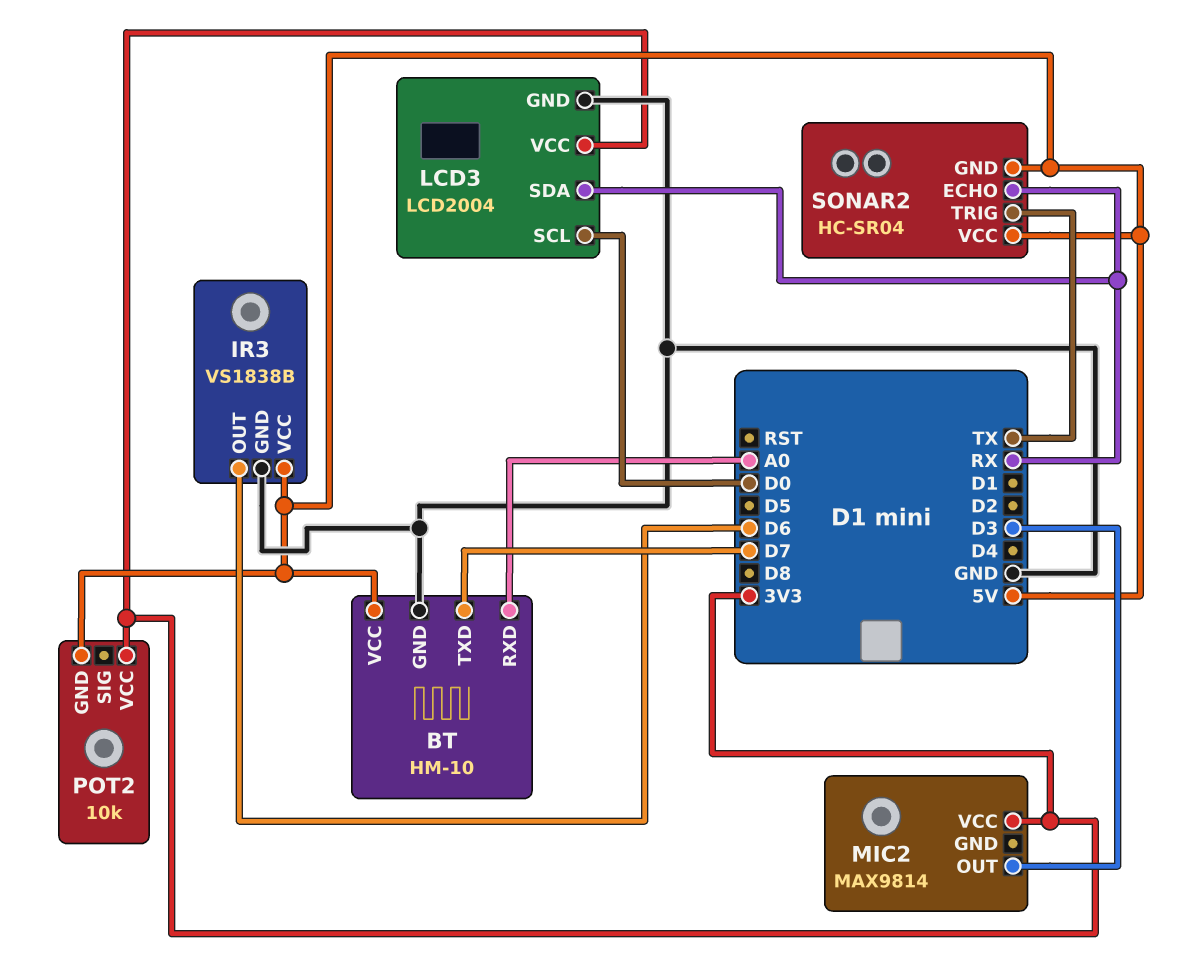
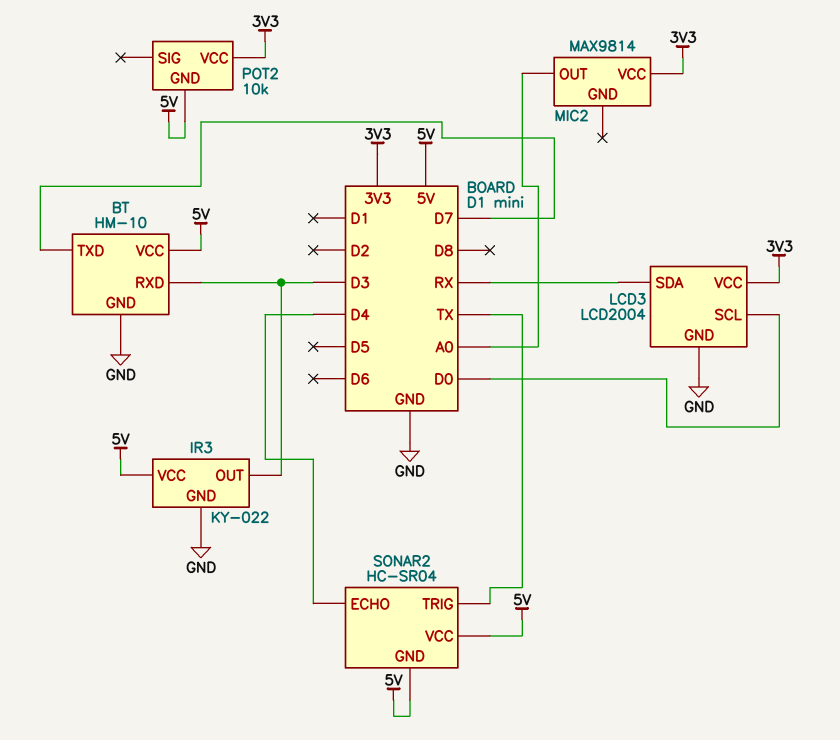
BT pin RXD: A0 -> D3
IR3: VS1838B -> KY-022
IR3 pin OUT: D6 -> D3
MIC2 pin OUT: D3 -> A0
SONAR2 pin ECHO: RX -> D4

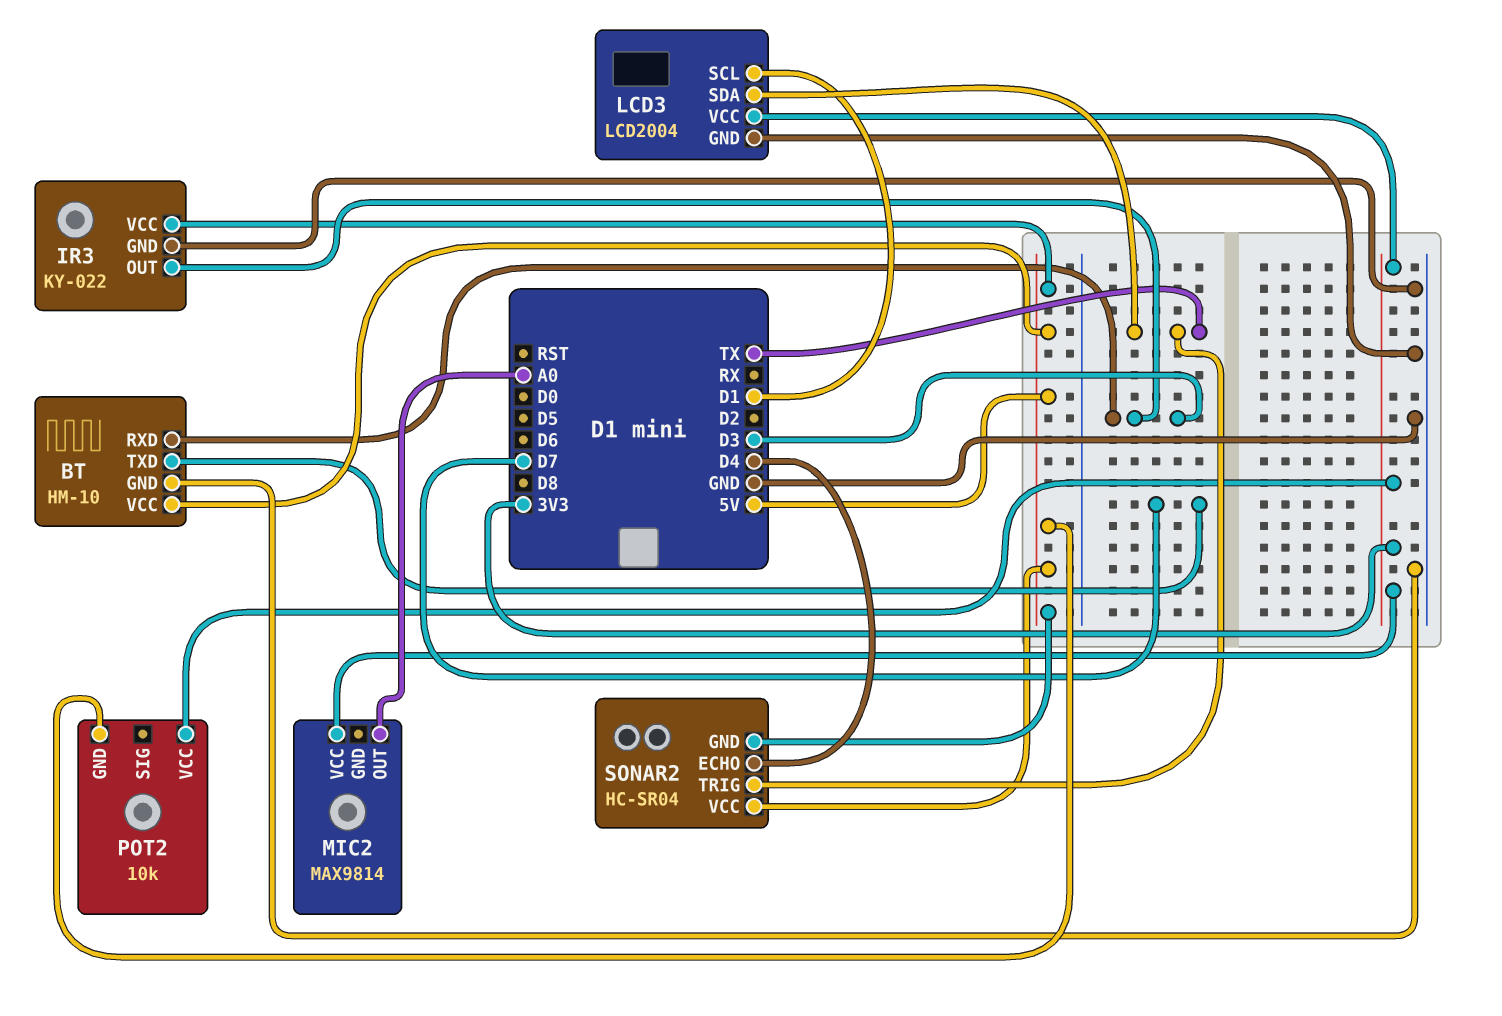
LCD3 pin SCL: D0 -> D1
LCD3 pin SDA: RX -> TX

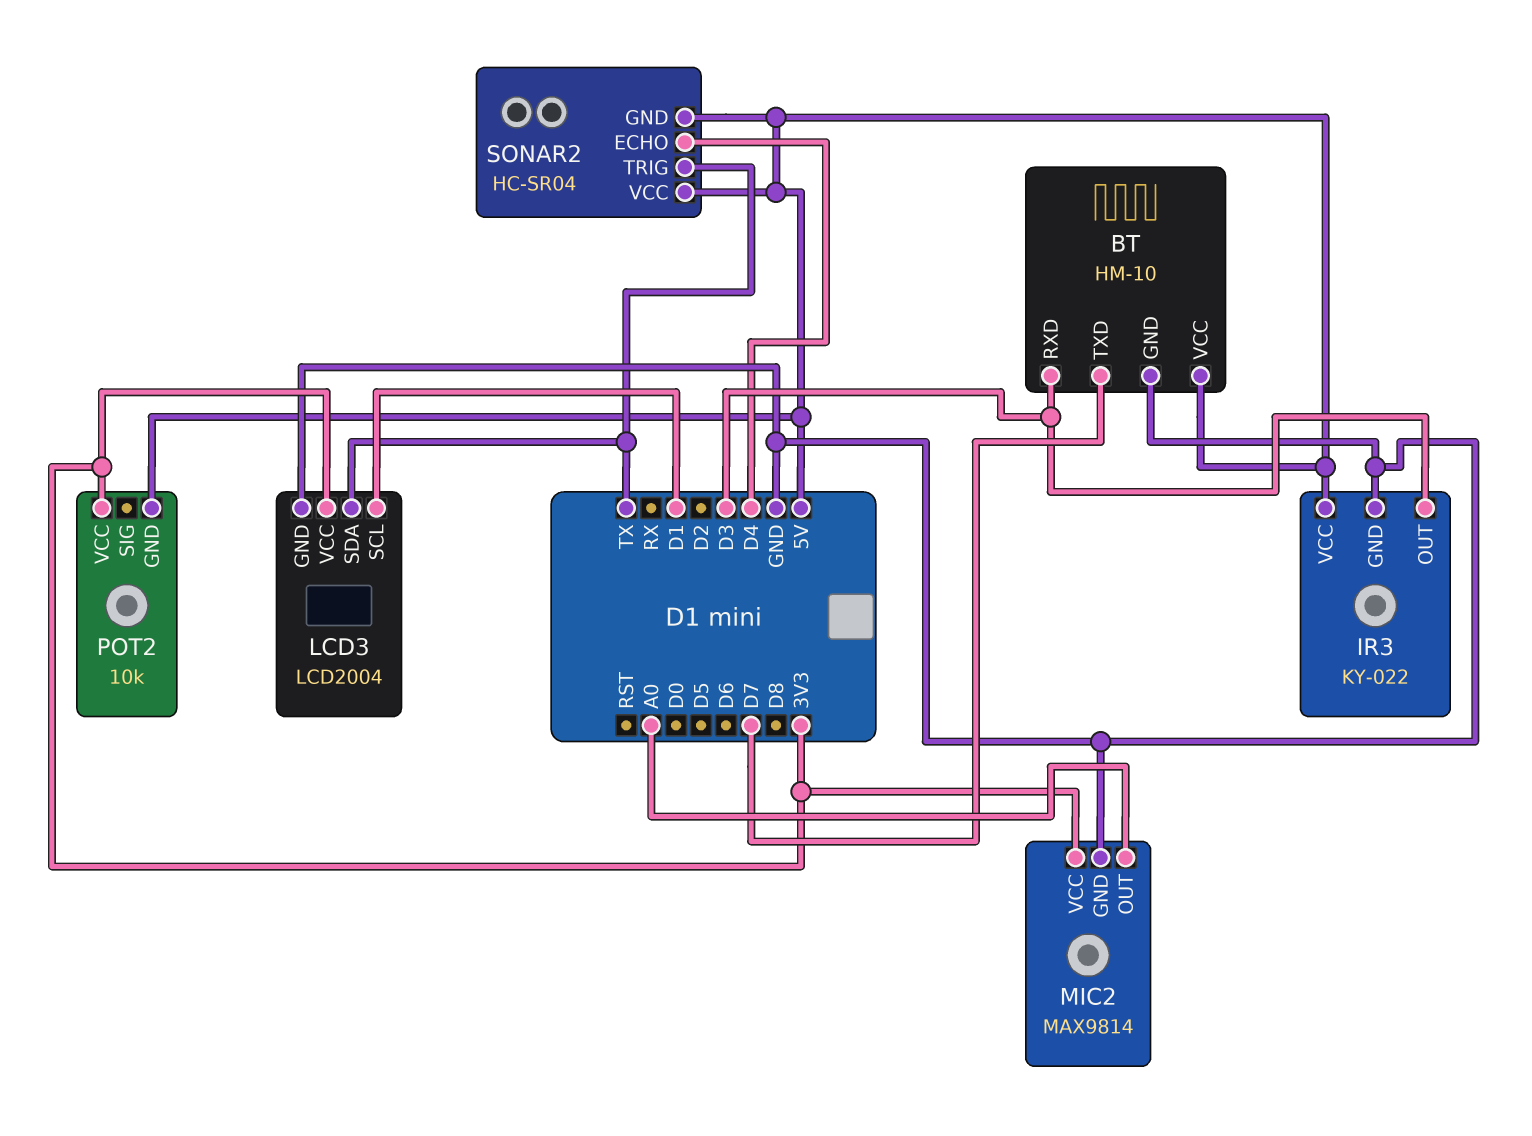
MIC2 pin GND: none -> GND

